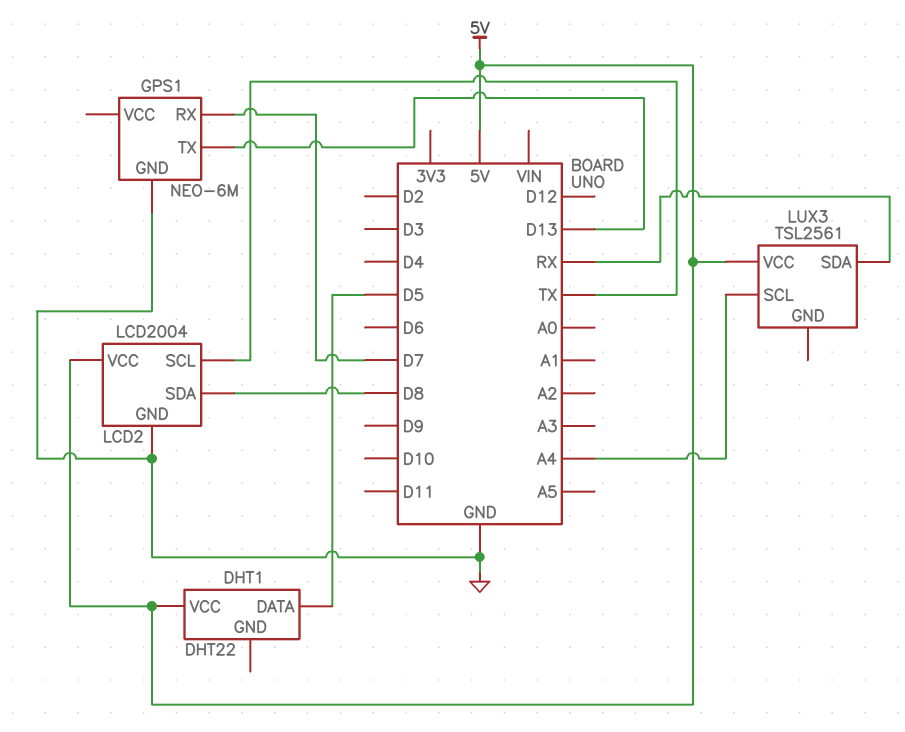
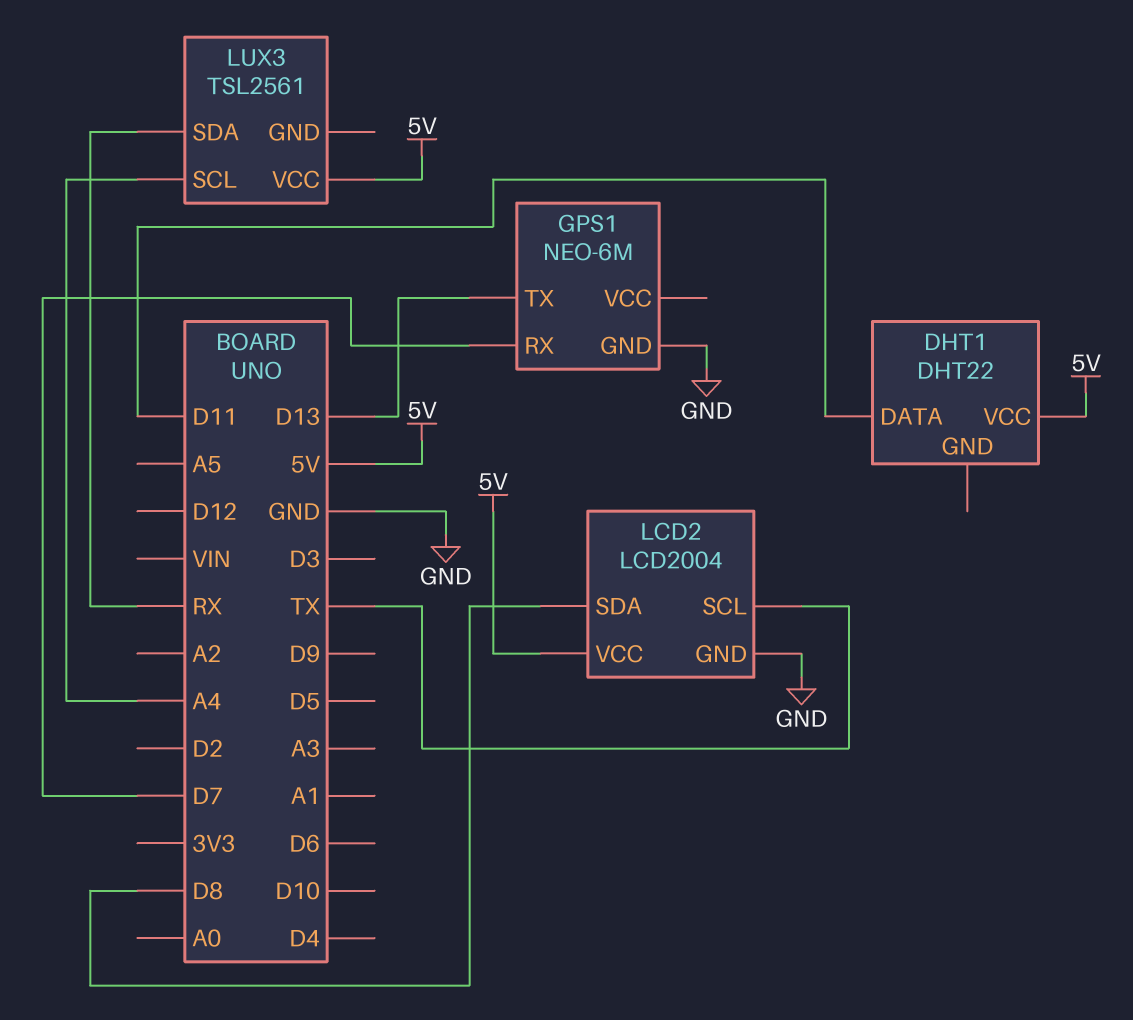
DHT1 pin DATA: D5 -> D11

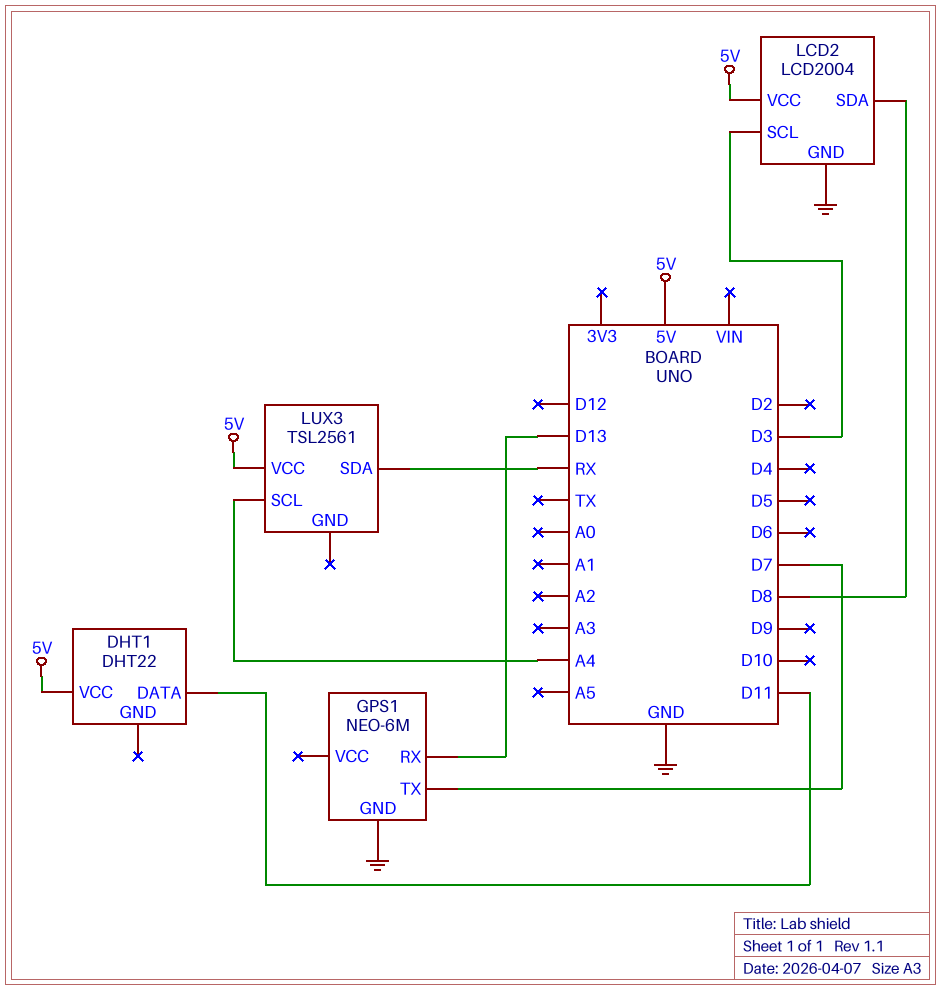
GPS1 pin RX: D7 -> D13
GPS1 pin TX: D13 -> D7
LCD2 pin SCL: TX -> D3

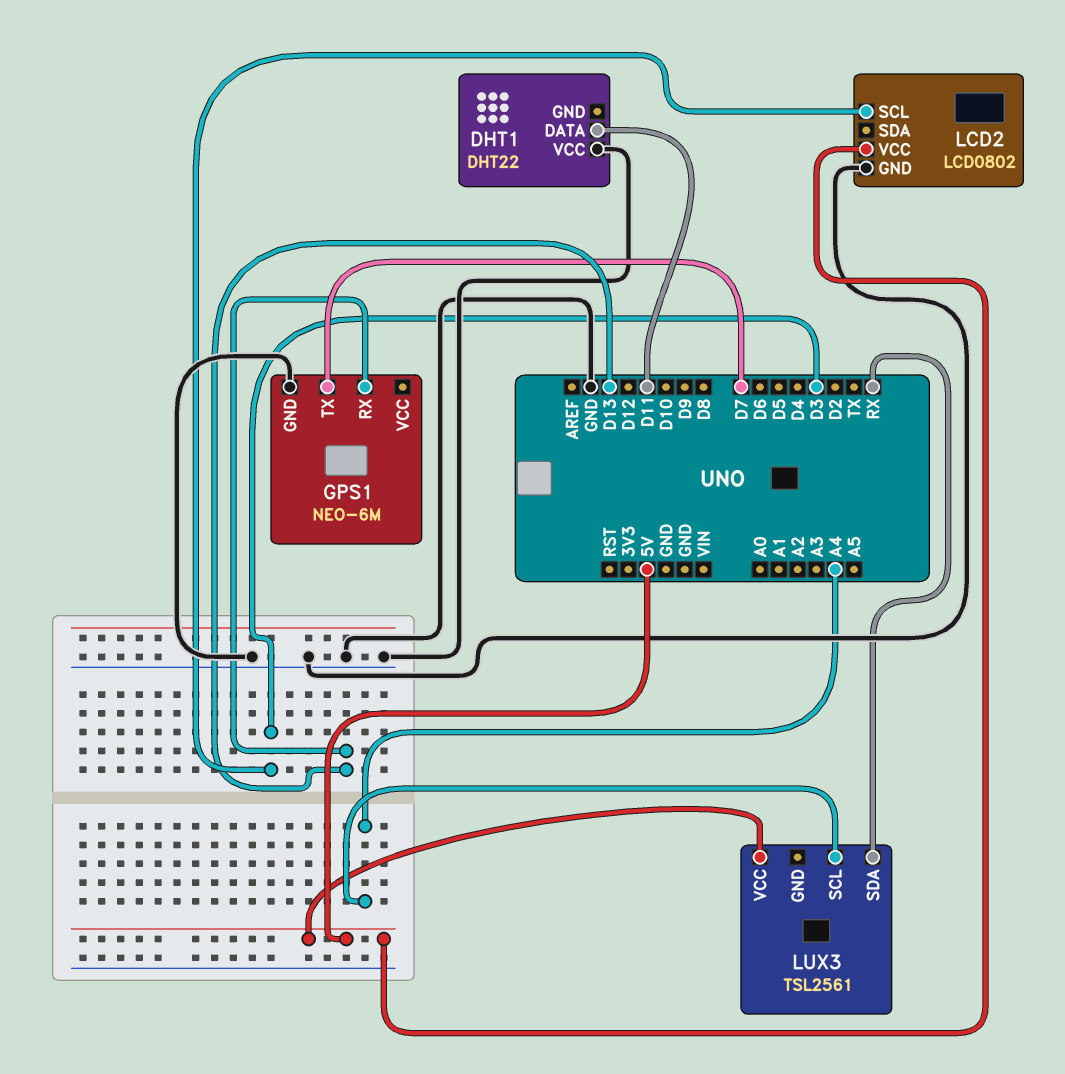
DHT1 pin VCC: 5V -> GND
LCD2: LCD2004 -> LCD0802
LCD2 pin SDA: D8 -> none

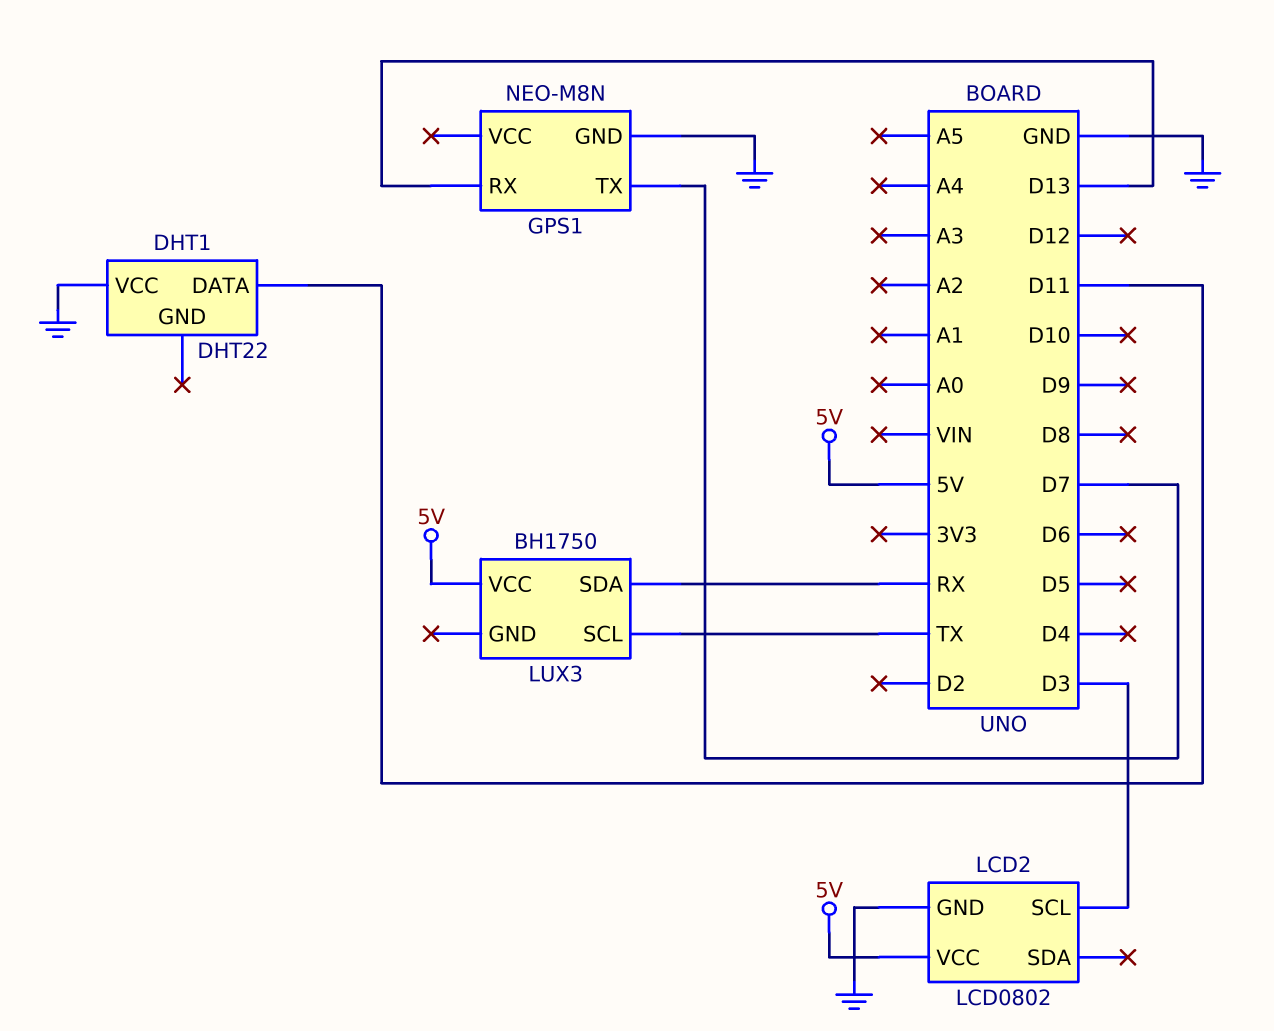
GPS1: NEO-6M -> NEO-M8N
LUX3: TSL2561 -> BH1750
LUX3 pin SCL: A4 -> TX

